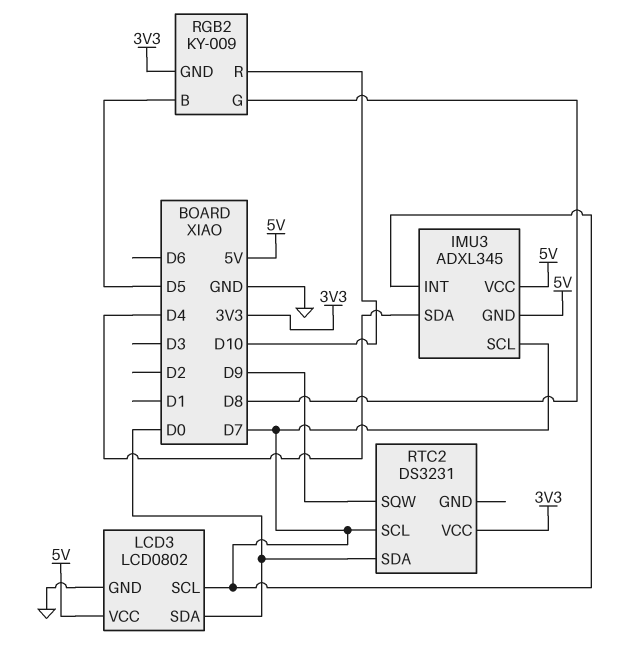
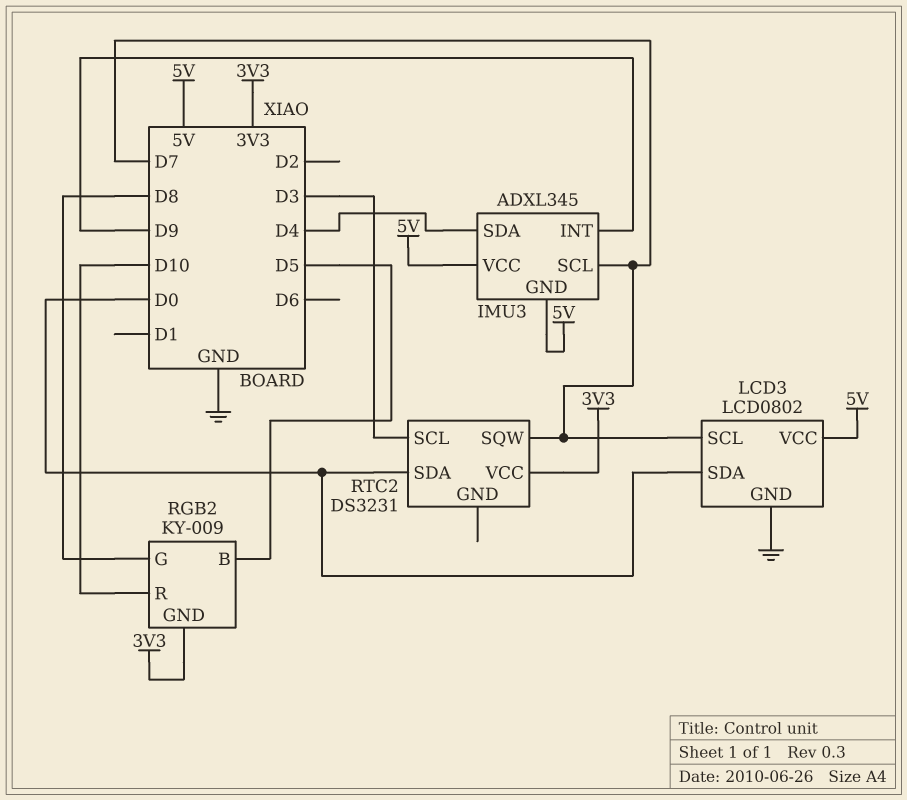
IMU3 pin INT: D7 -> D9
RTC2 pin SCL: D7 -> D3
RTC2 pin SQW: D9 -> D7

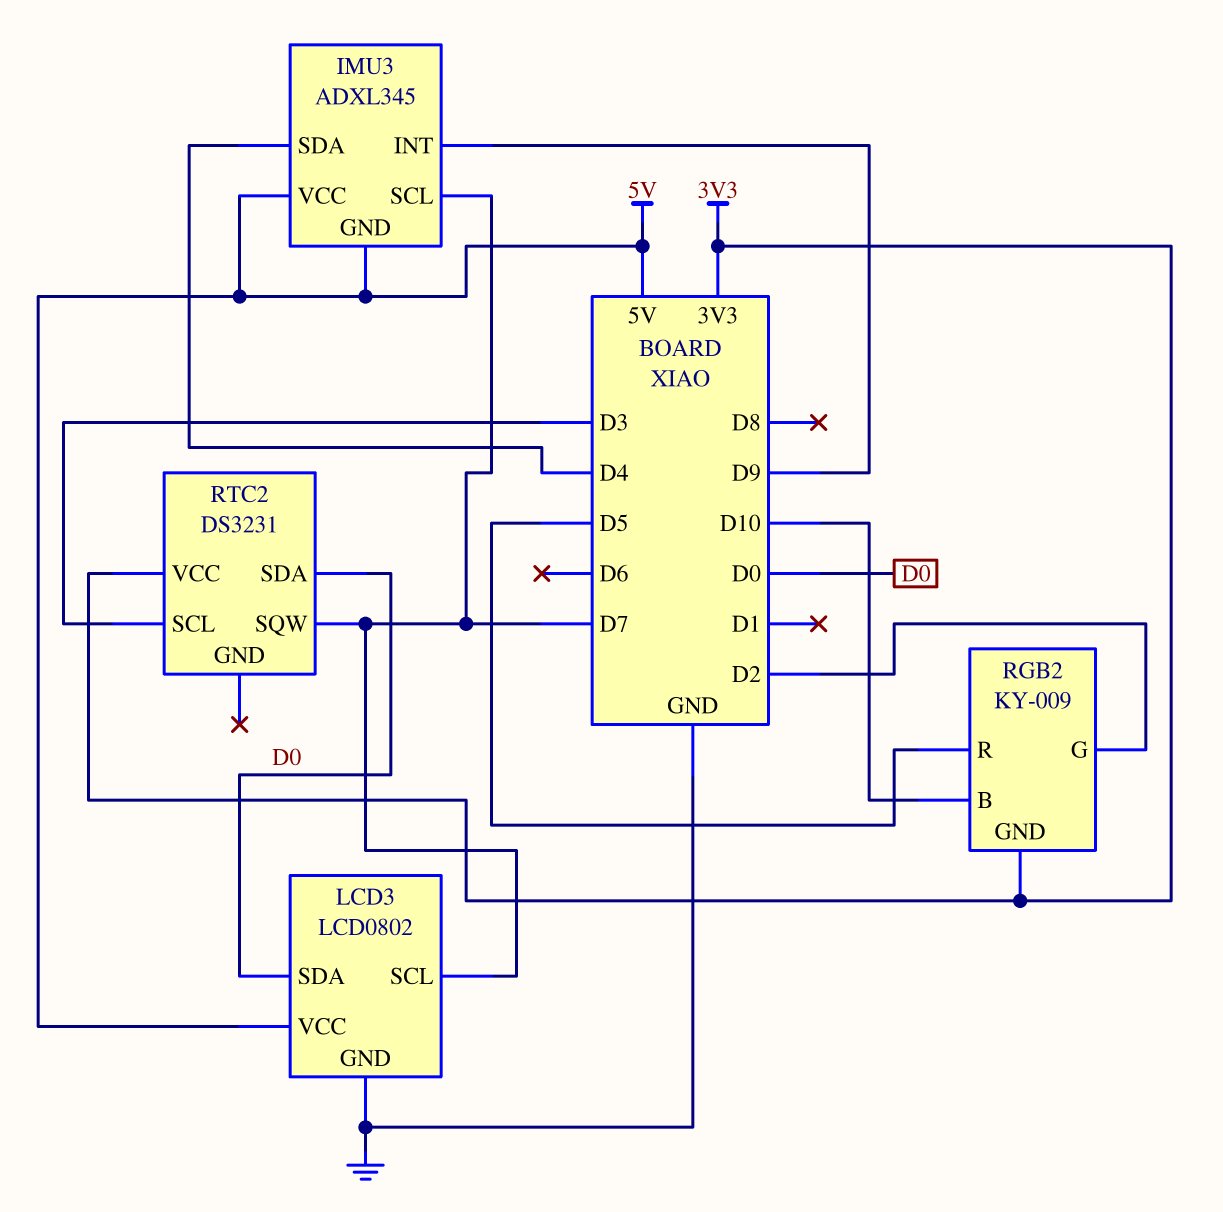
RGB2 pin B: D5 -> D10
RGB2 pin G: D8 -> D2
RGB2 pin R: D10 -> D5

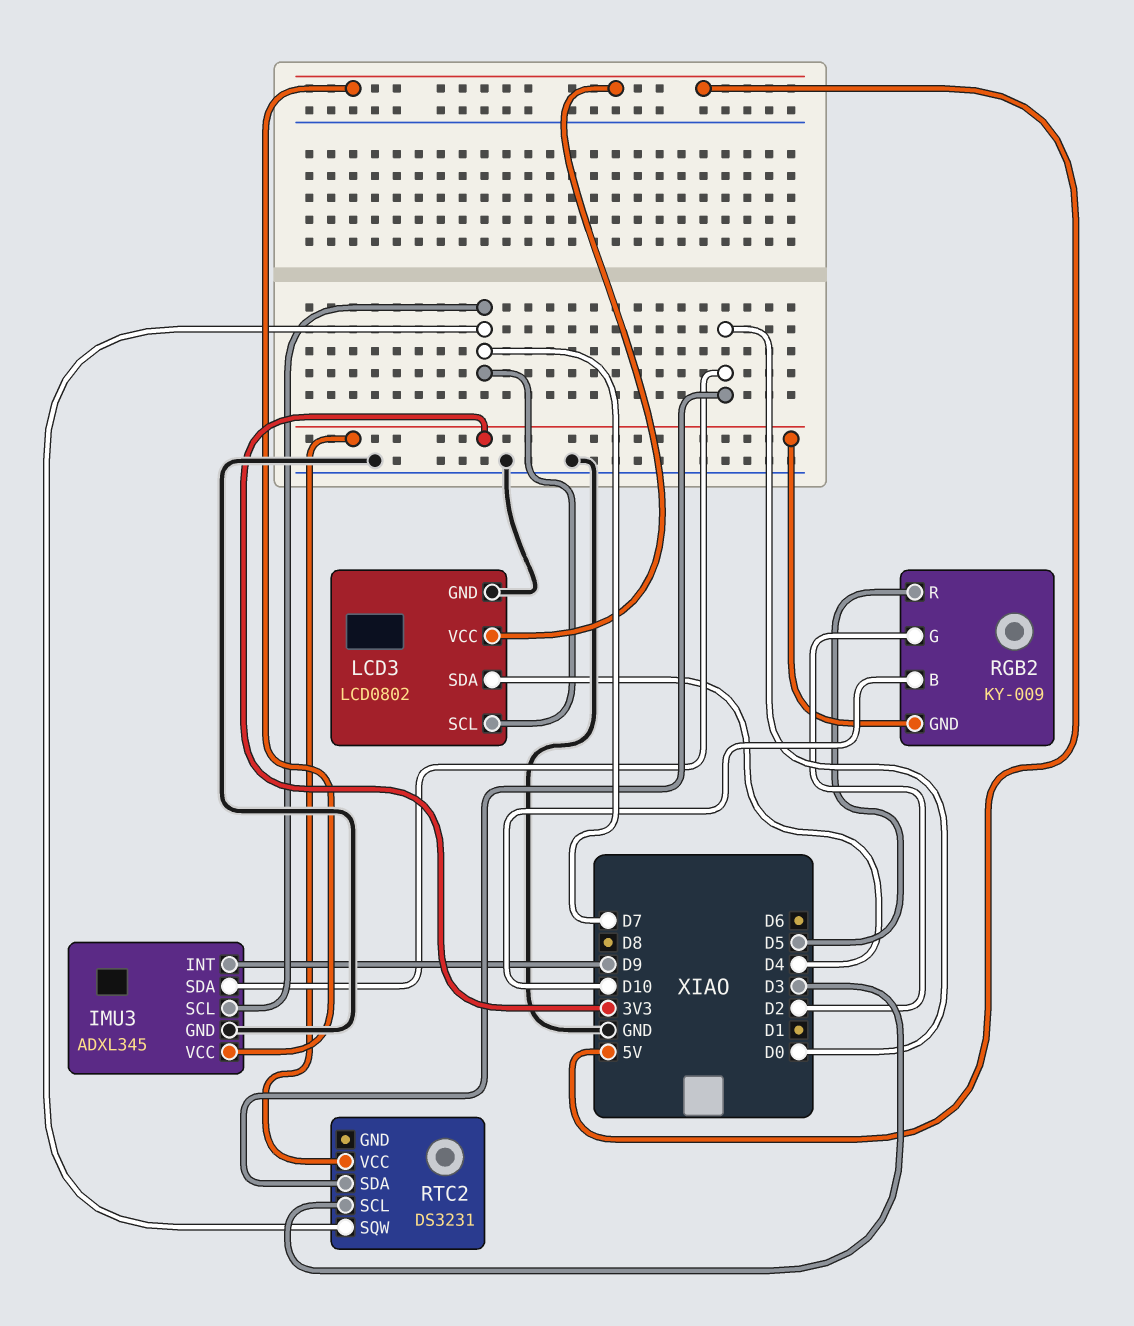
IMU3 pin GND: 5V -> GND
IMU3 pin SDA: D4 -> D0
LCD3 pin SDA: D0 -> D4

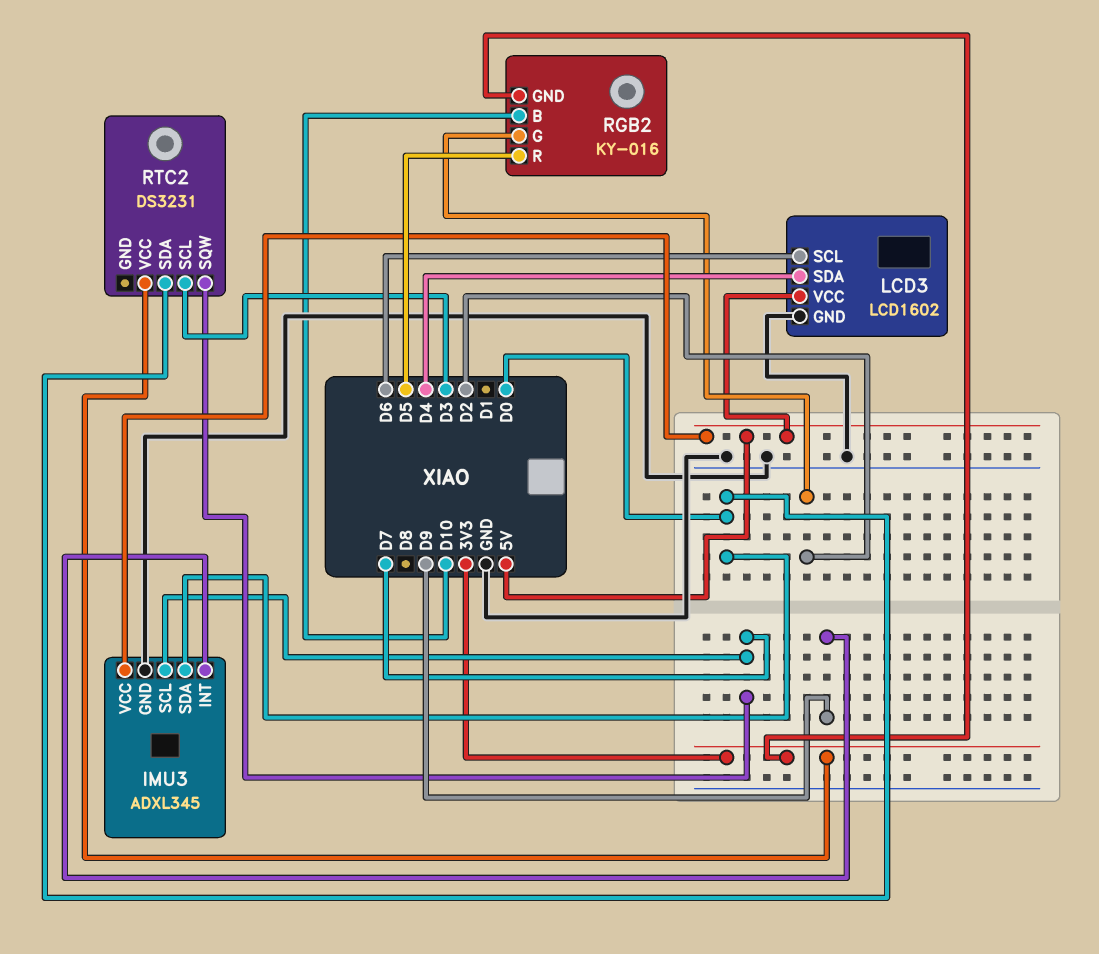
LCD3: LCD0802 -> LCD1602
LCD3 pin SCL: D7 -> D6
RGB2: KY-009 -> KY-016

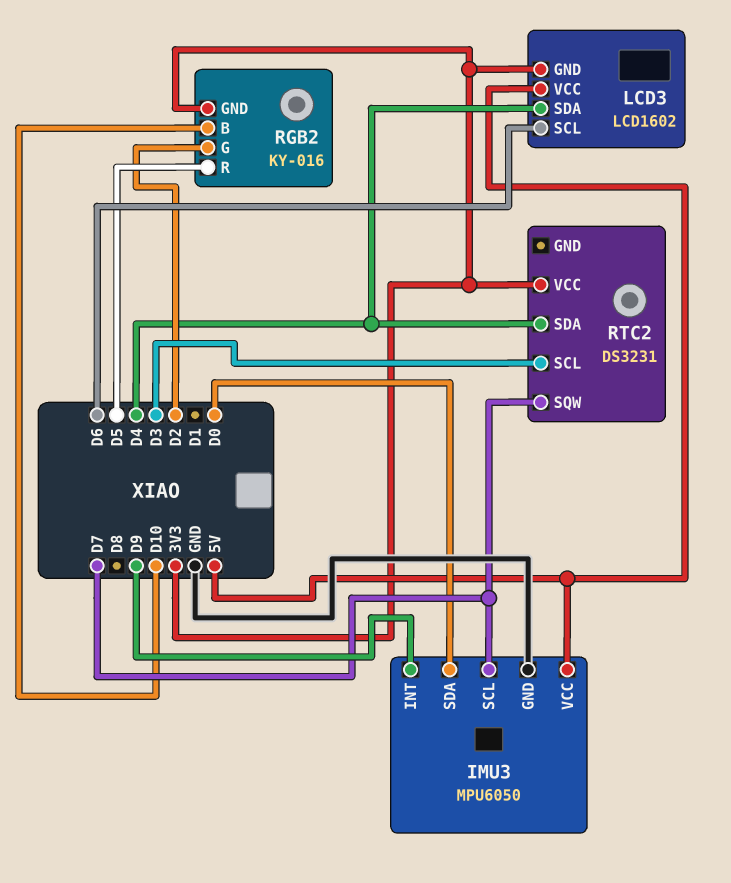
IMU3: ADXL345 -> MPU6050
LCD3 pin GND: GND -> 3V3
RTC2 pin SDA: D0 -> D4

